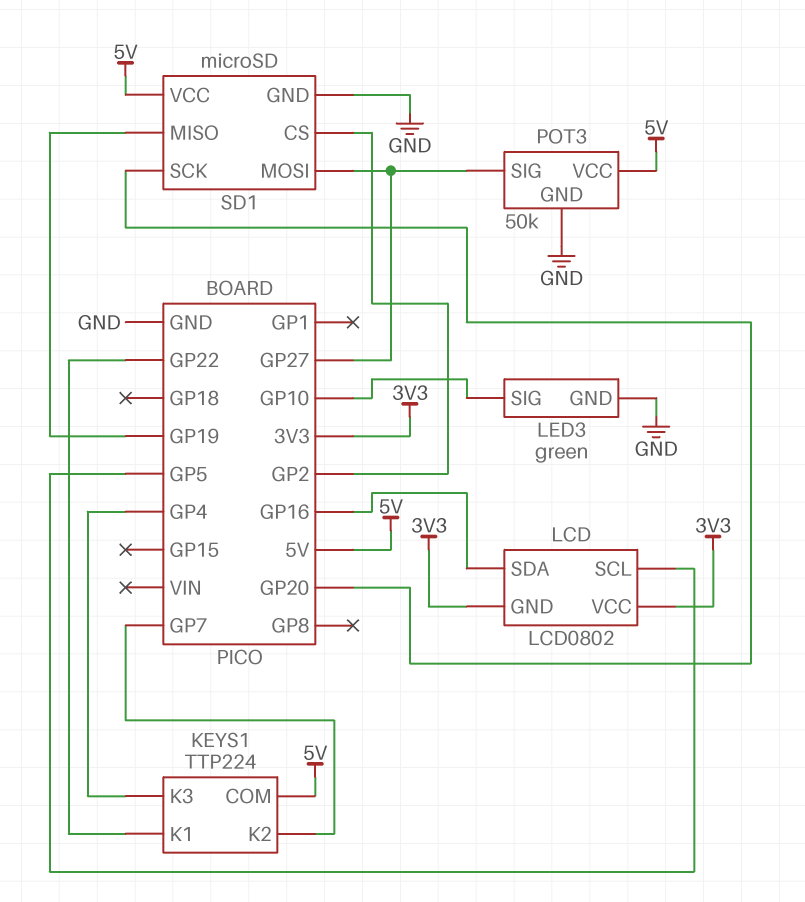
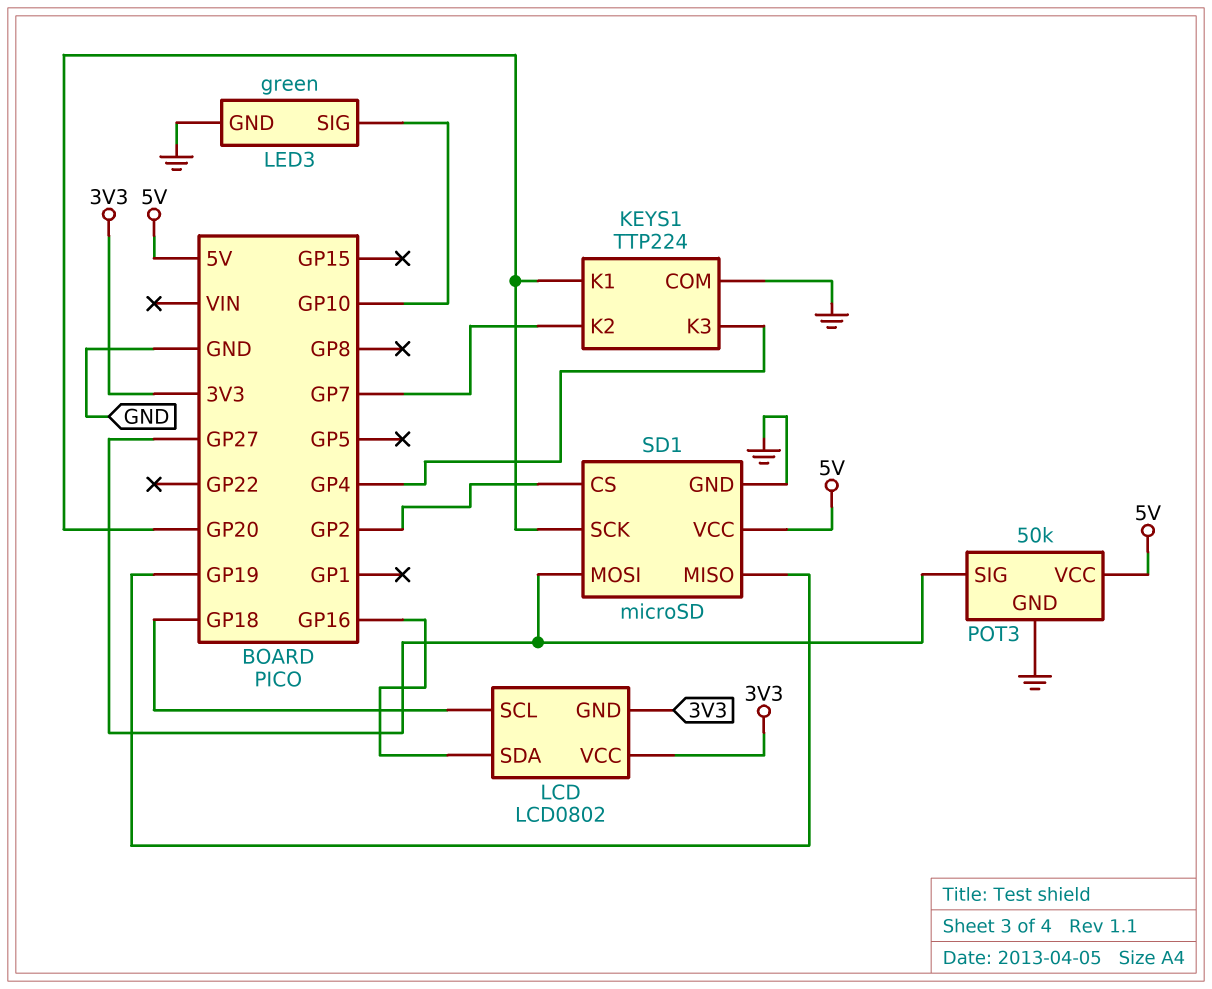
KEYS1 pin COM: 5V -> GND
KEYS1 pin K1: GP22 -> GP20
LCD pin SCL: GP5 -> GP18

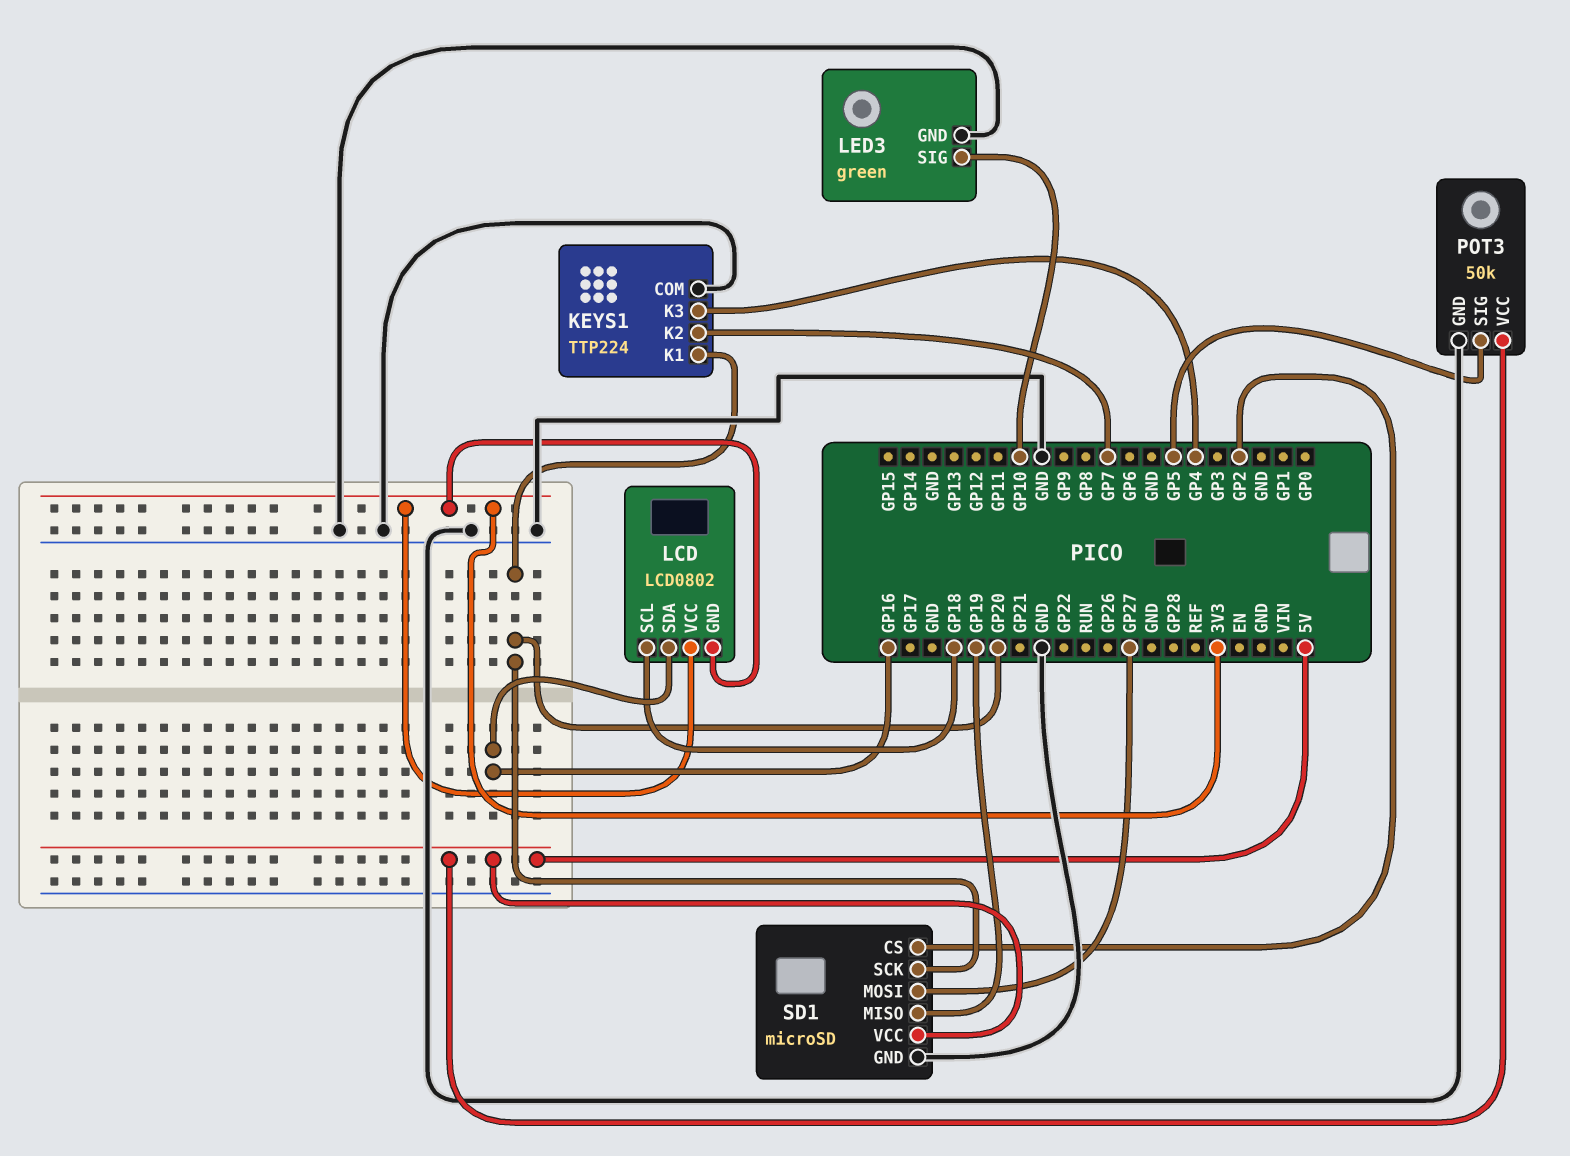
POT3 pin SIG: GP27 -> GP5

